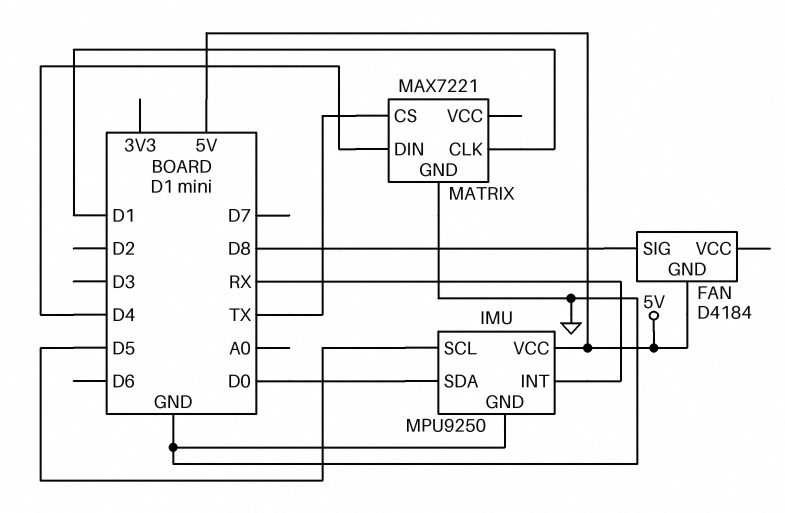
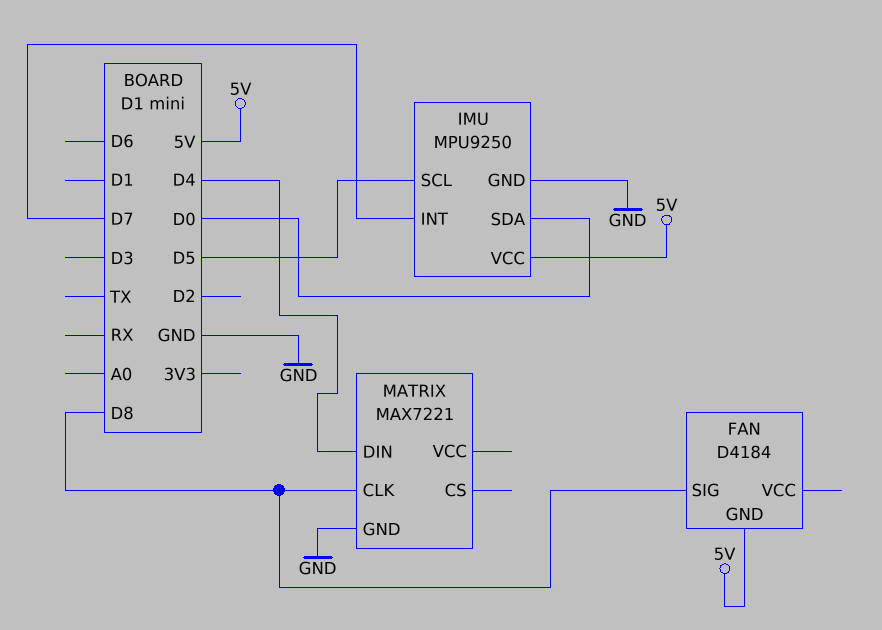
IMU pin INT: RX -> D7
MATRIX pin CLK: D1 -> D8
MATRIX pin CS: TX -> none

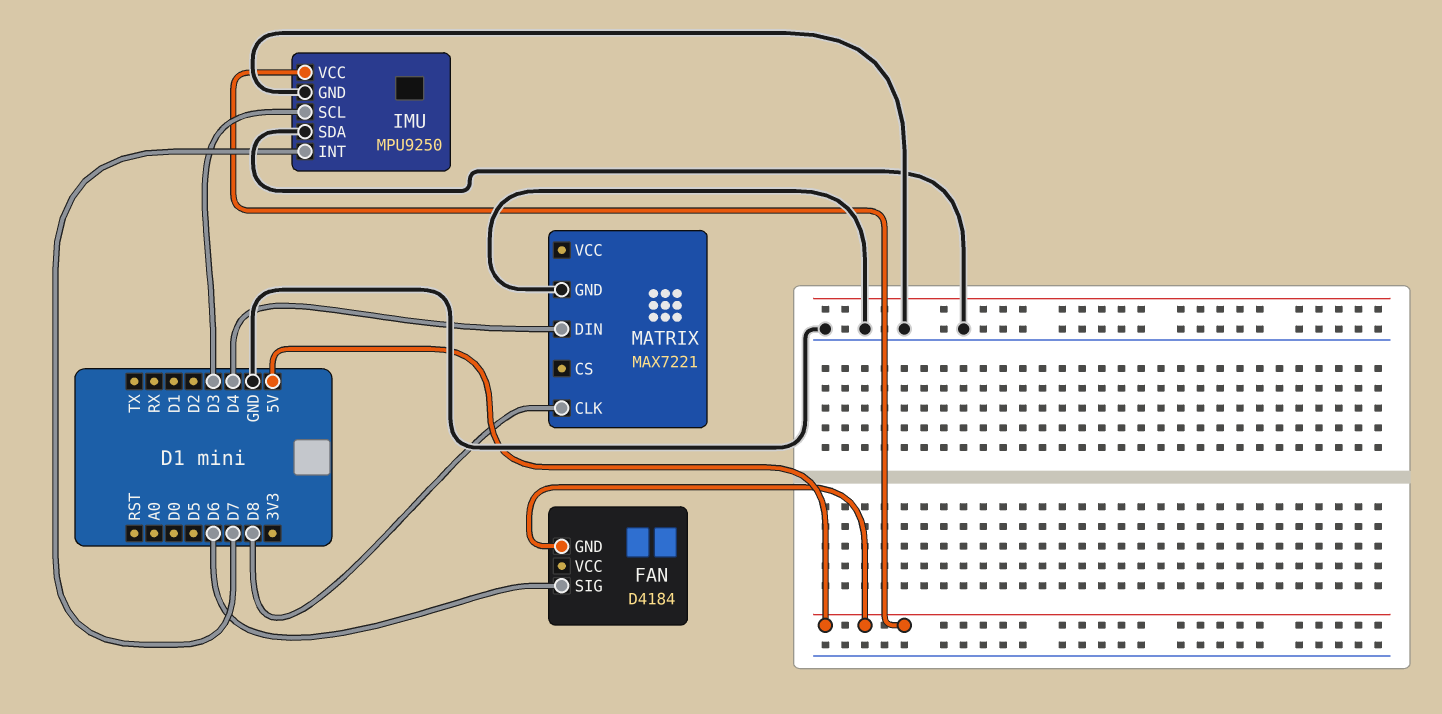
FAN pin SIG: D8 -> D6
IMU pin SCL: D5 -> D3
IMU pin SDA: D0 -> GND

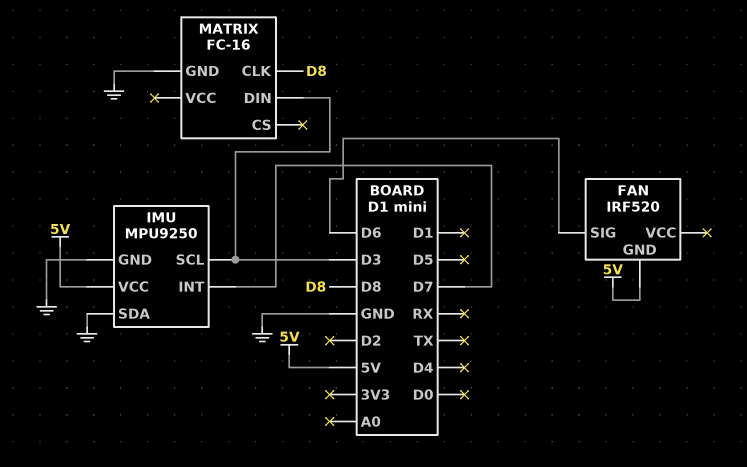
FAN: D4184 -> IRF520
MATRIX: MAX7221 -> FC-16
MATRIX pin DIN: D4 -> D3

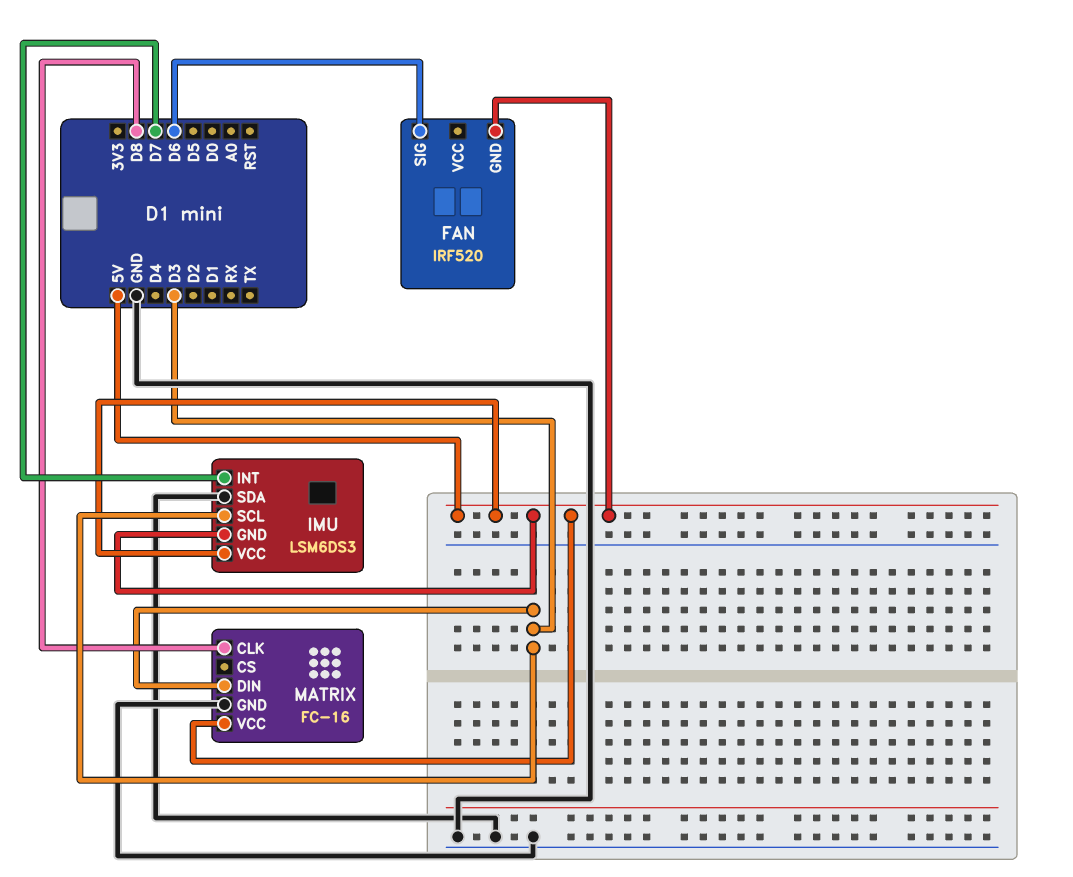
IMU: MPU9250 -> LSM6DS3
IMU pin GND: GND -> 5V
MATRIX pin VCC: none -> 5V

